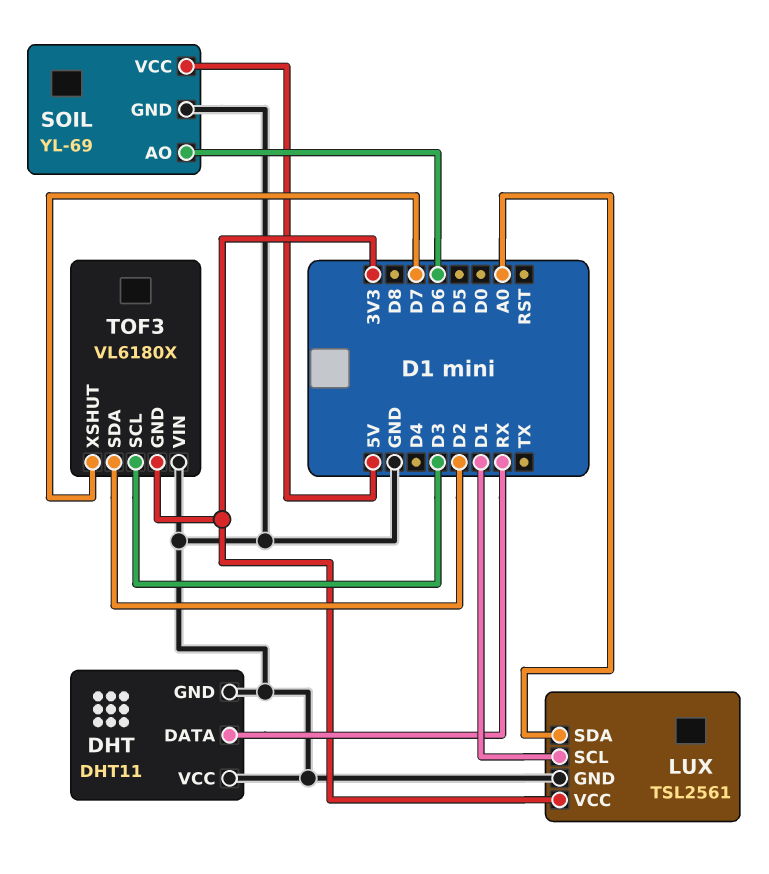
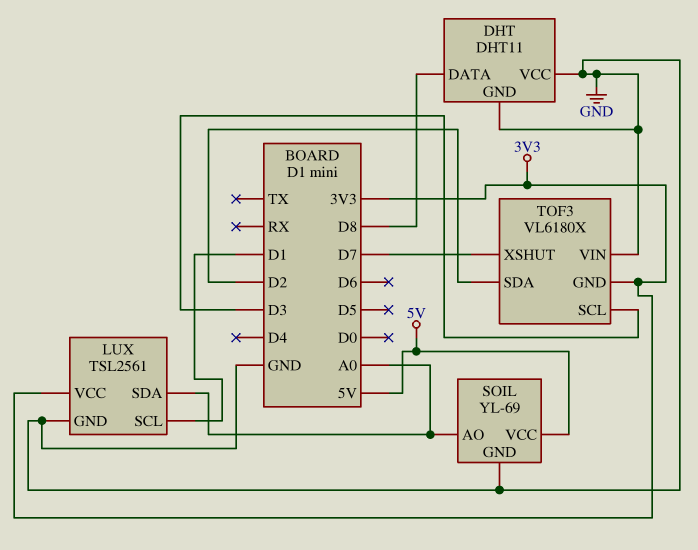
DHT pin DATA: RX -> D8
SOIL pin AO: D6 -> A0

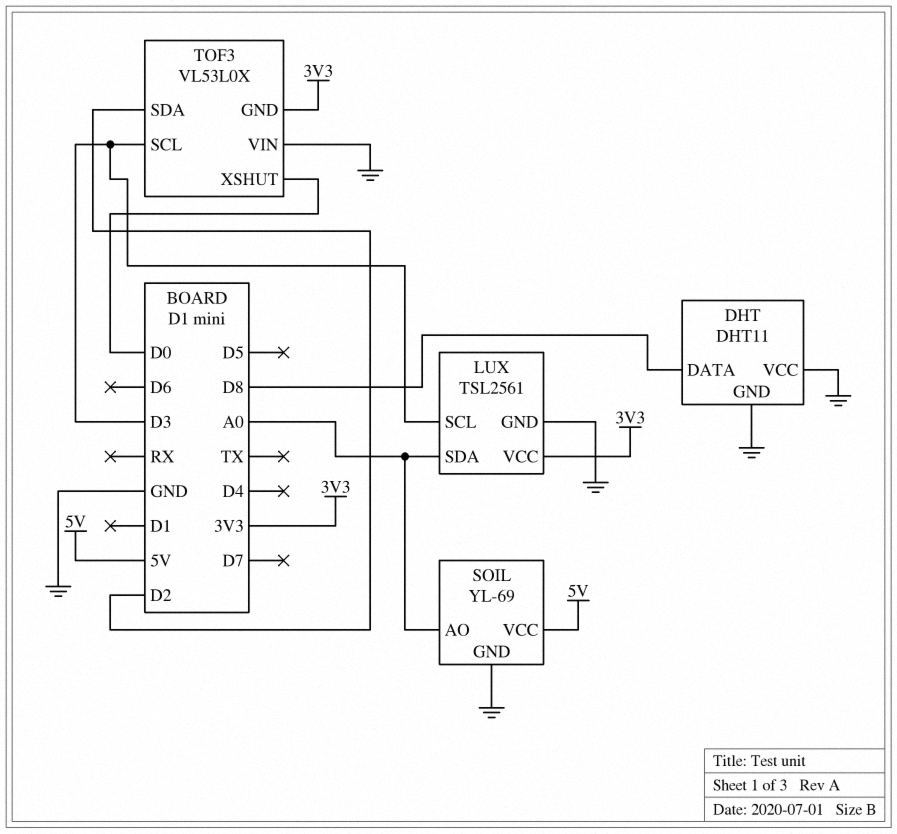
LUX pin SCL: D1 -> D3
TOF3: VL6180X -> VL53L0X
TOF3 pin XSHUT: D7 -> D0

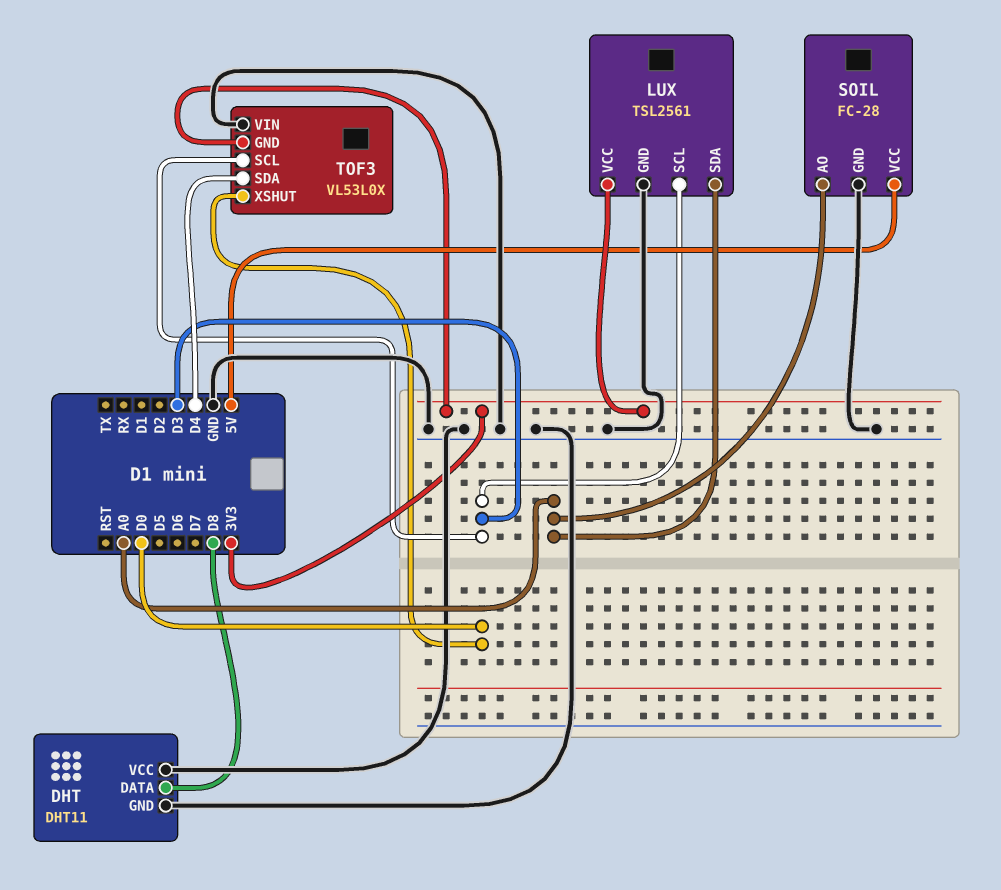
SOIL: YL-69 -> FC-28
TOF3 pin SDA: D2 -> D4

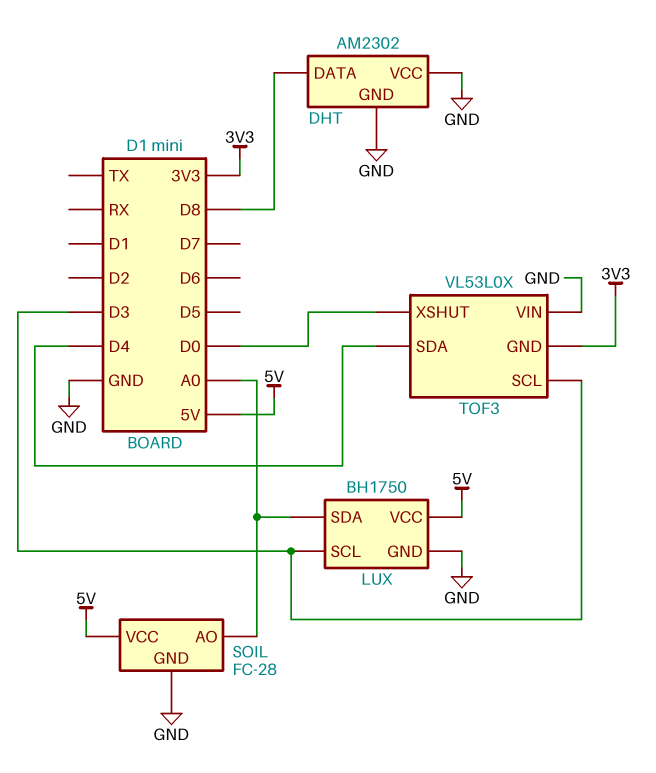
DHT: DHT11 -> AM2302
LUX: TSL2561 -> BH1750
LUX pin VCC: 3V3 -> 5V

